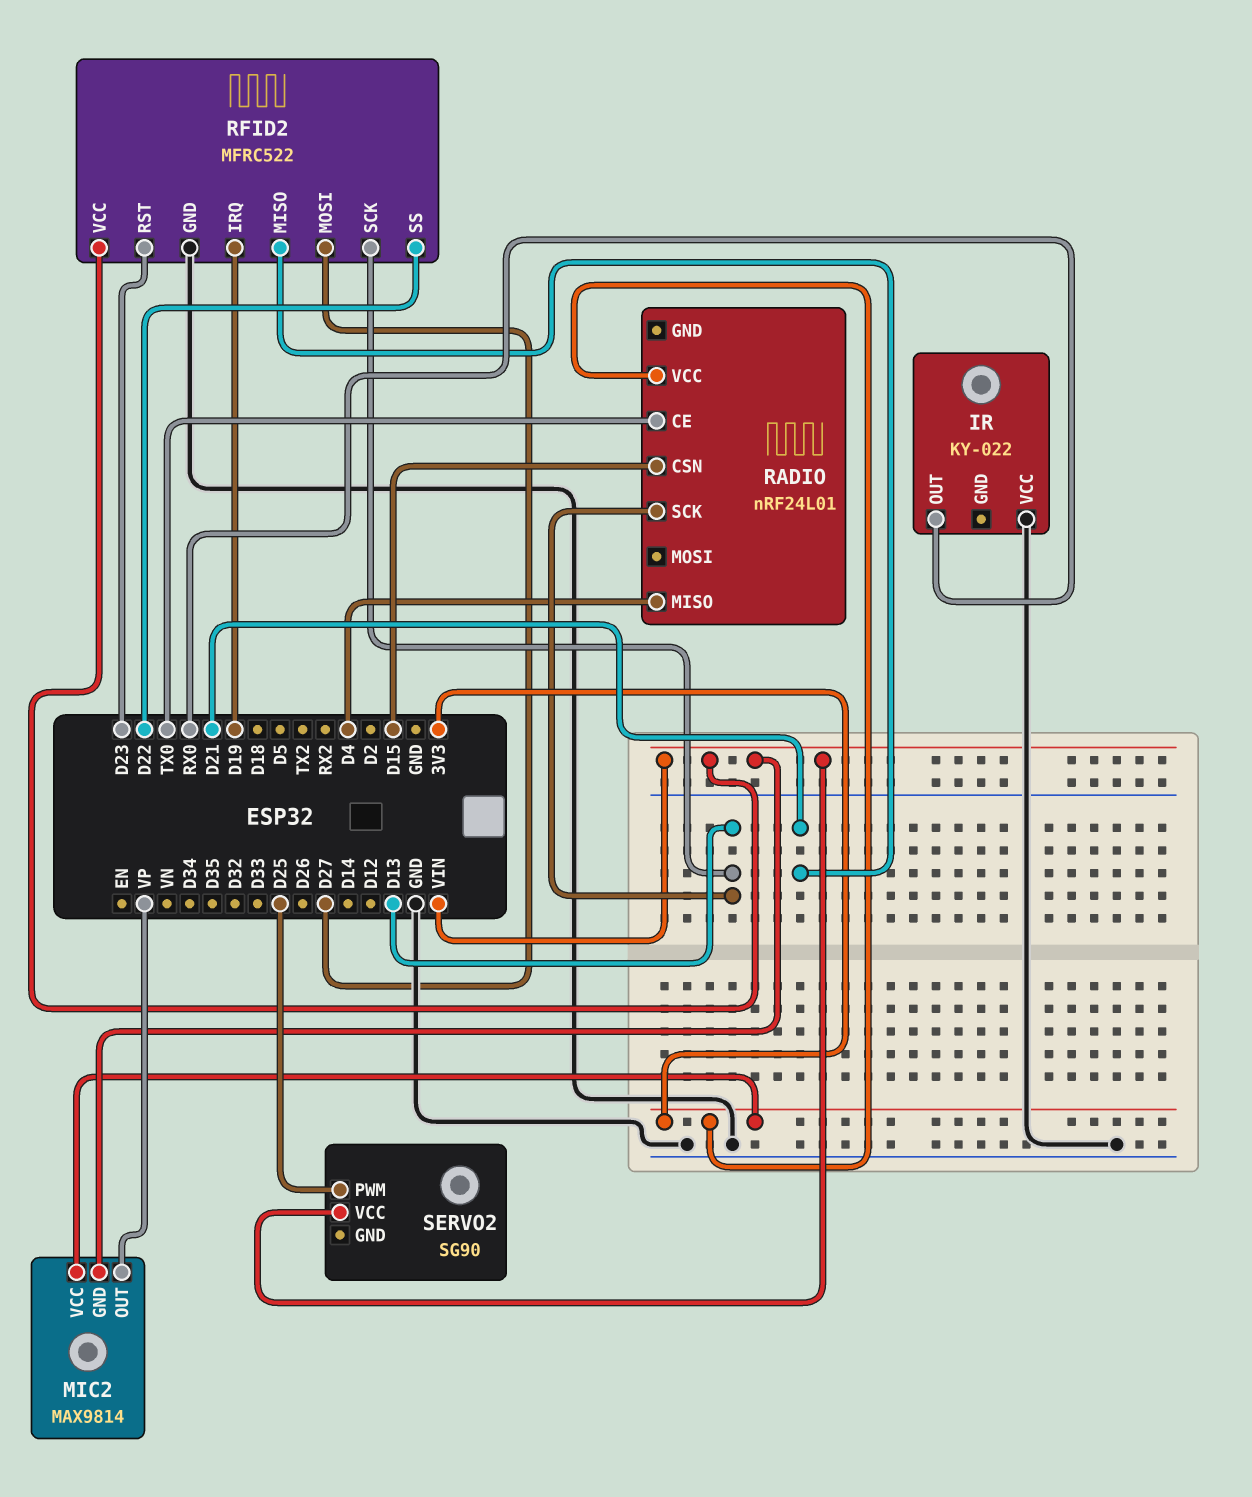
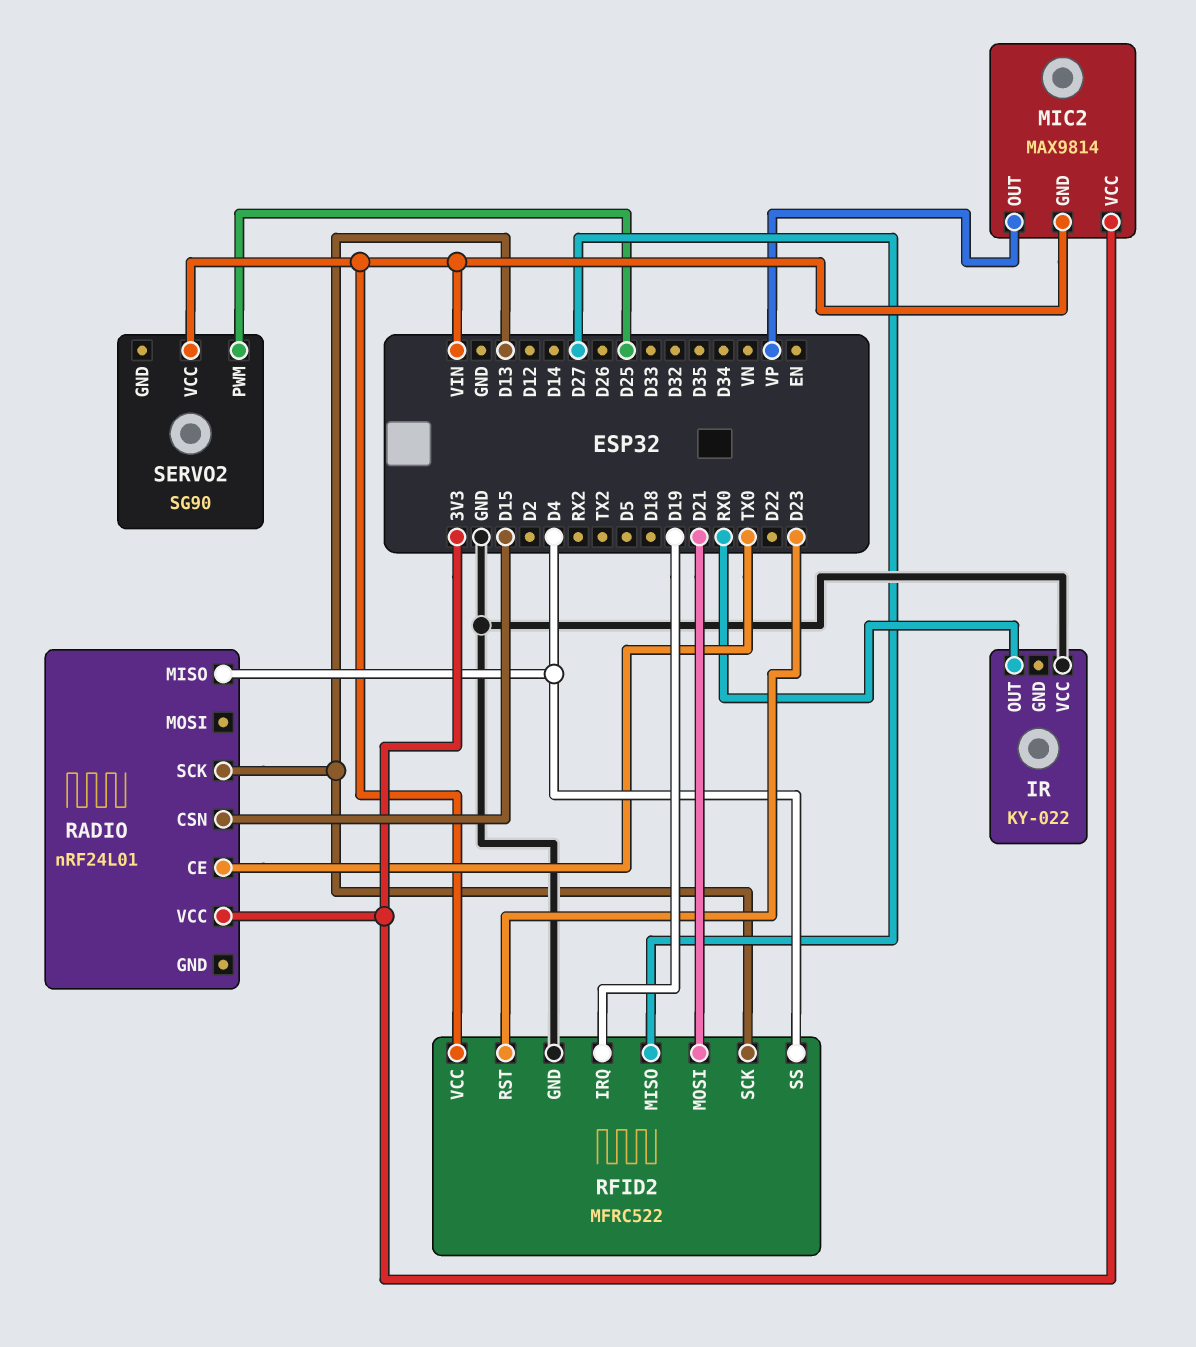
RFID2 pin MISO: D21 -> D27
RFID2 pin MOSI: D27 -> D21
RFID2 pin SS: D22 -> D4

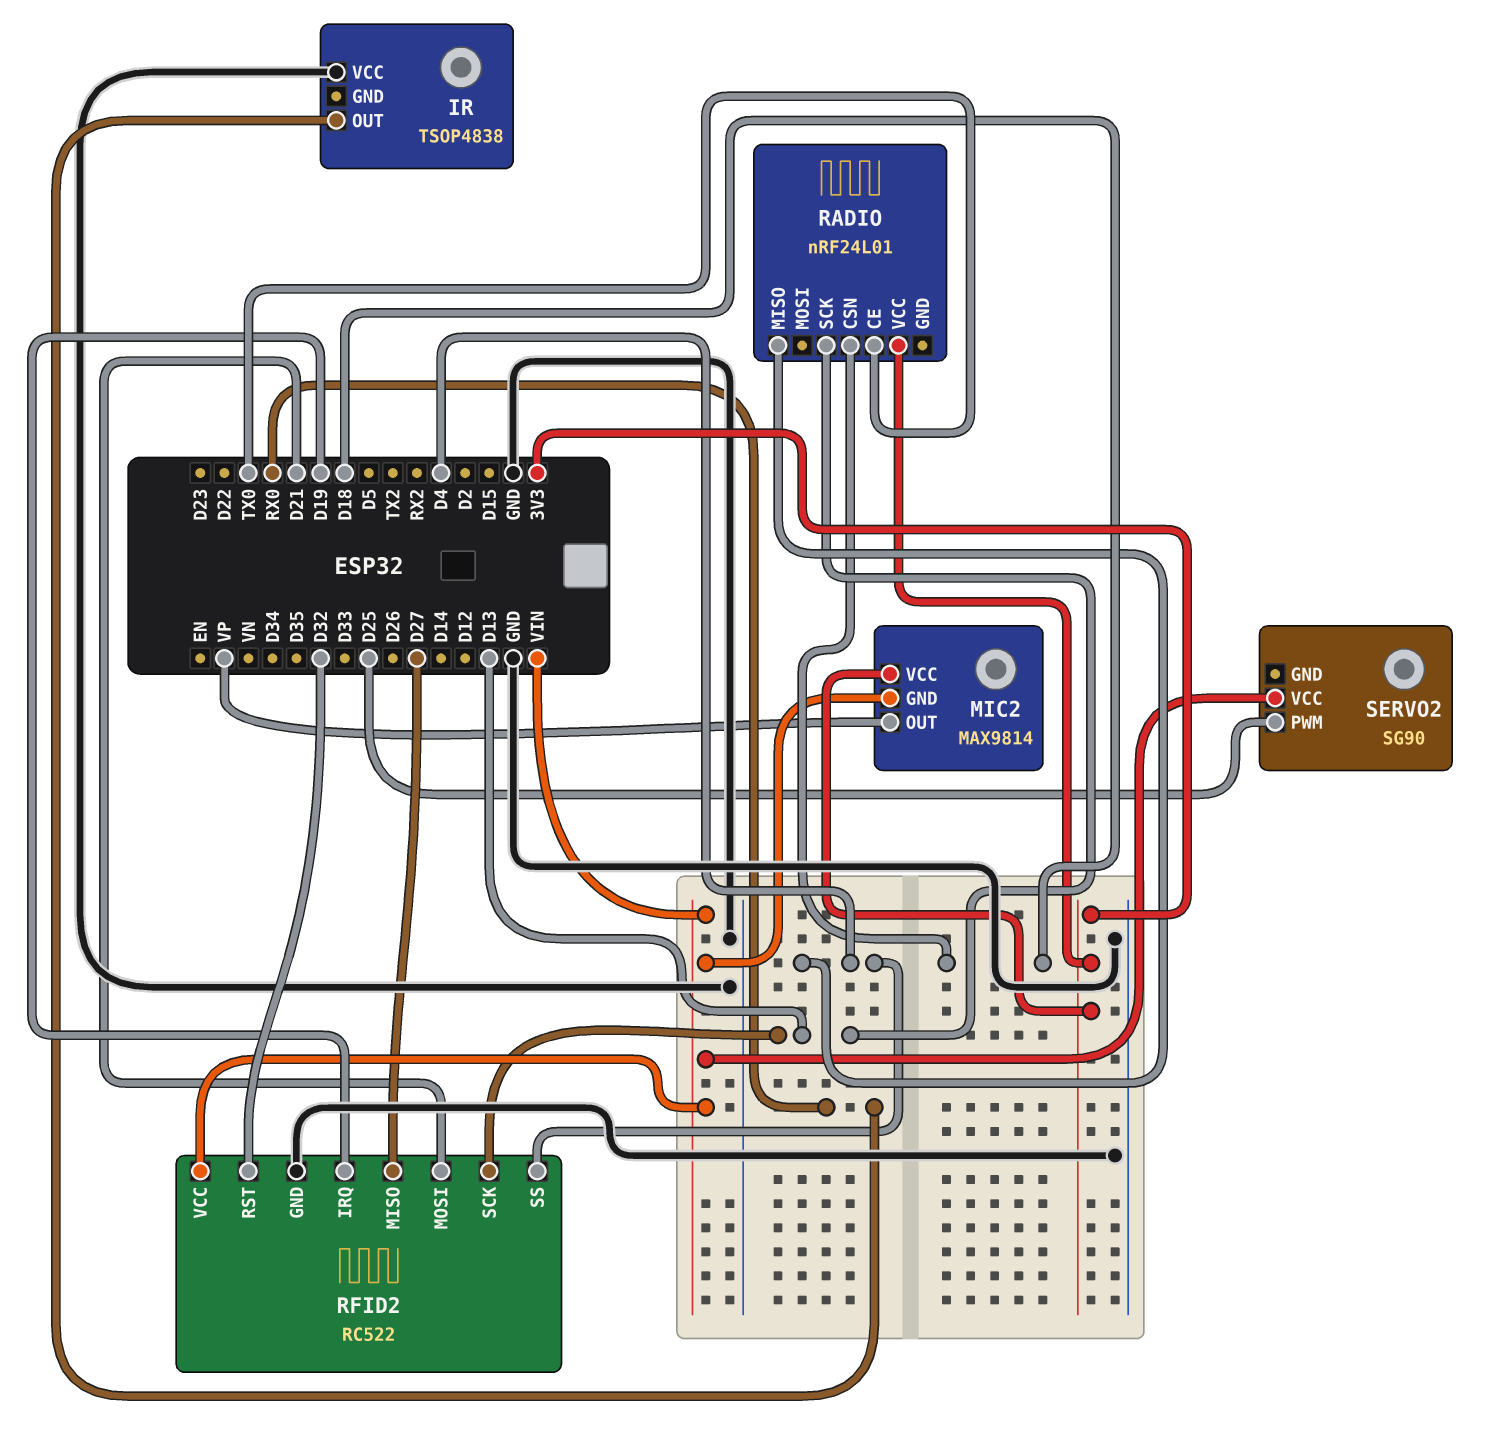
IR: KY-022 -> TSOP4838
RADIO pin CSN: D15 -> D18
RFID2: MFRC522 -> RC522
RFID2 pin RST: D23 -> D32

